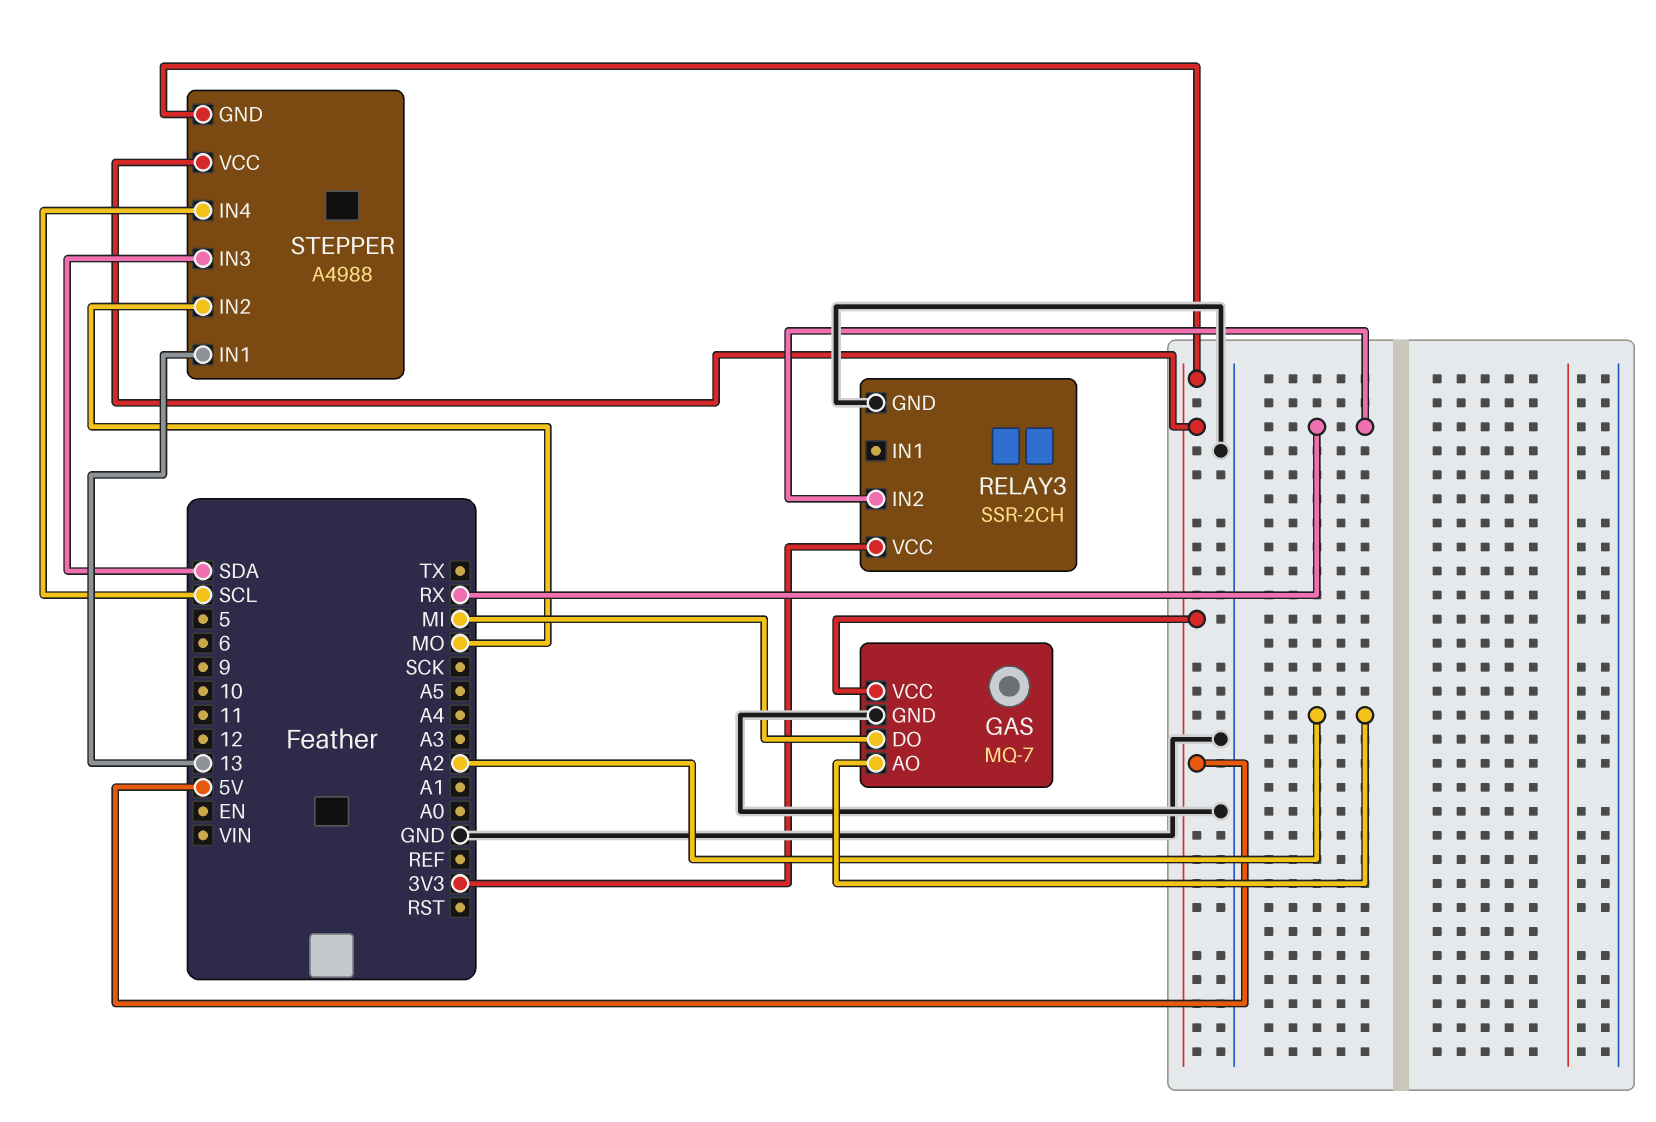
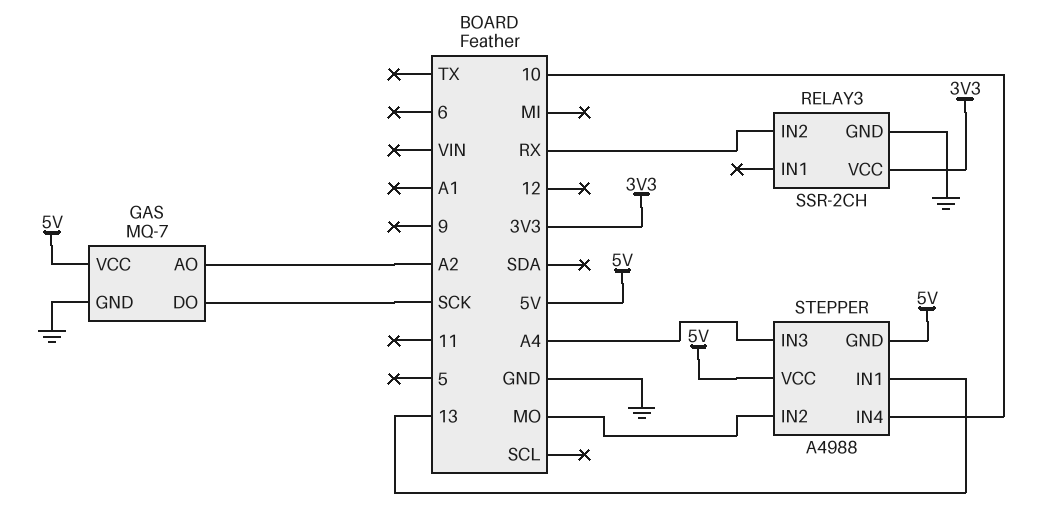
GAS pin DO: MI -> SCK
STEPPER pin IN3: SDA -> A4
STEPPER pin IN4: SCL -> 10

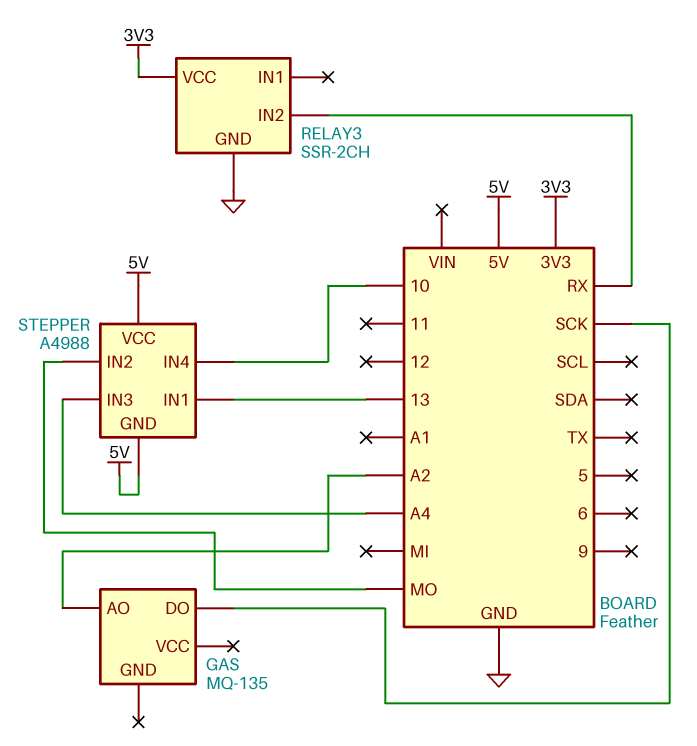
GAS: MQ-7 -> MQ-135
GAS pin GND: GND -> none
GAS pin VCC: 5V -> none

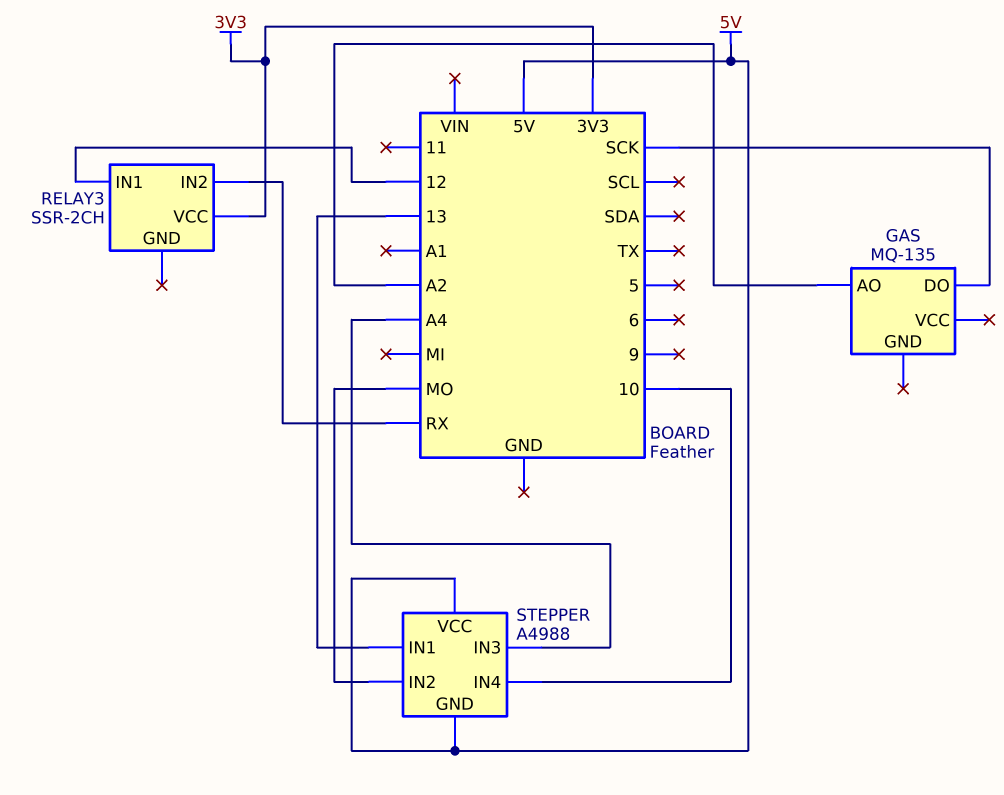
RELAY3 pin GND: GND -> none
RELAY3 pin IN1: none -> 12

